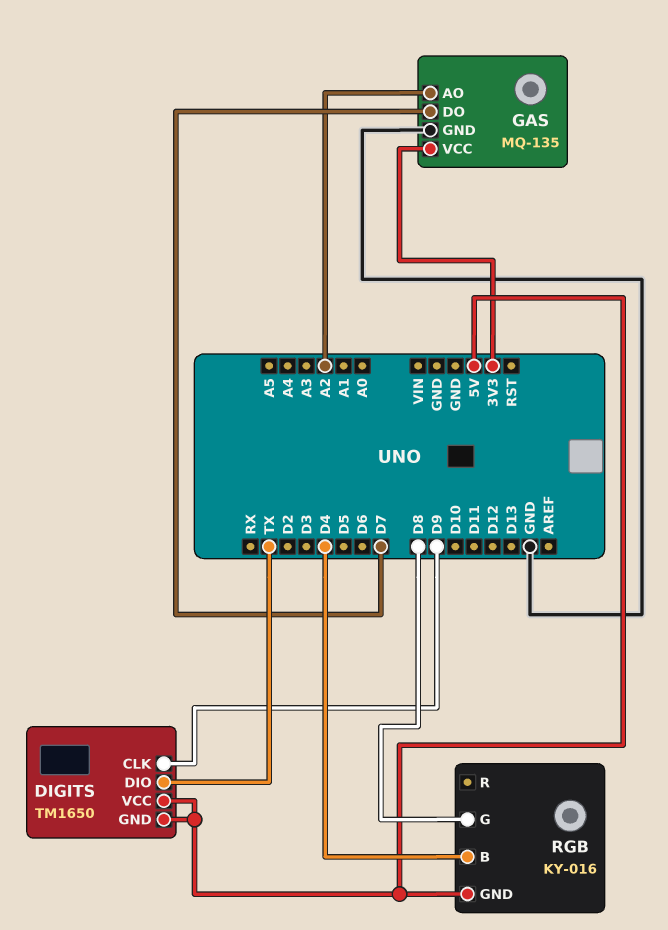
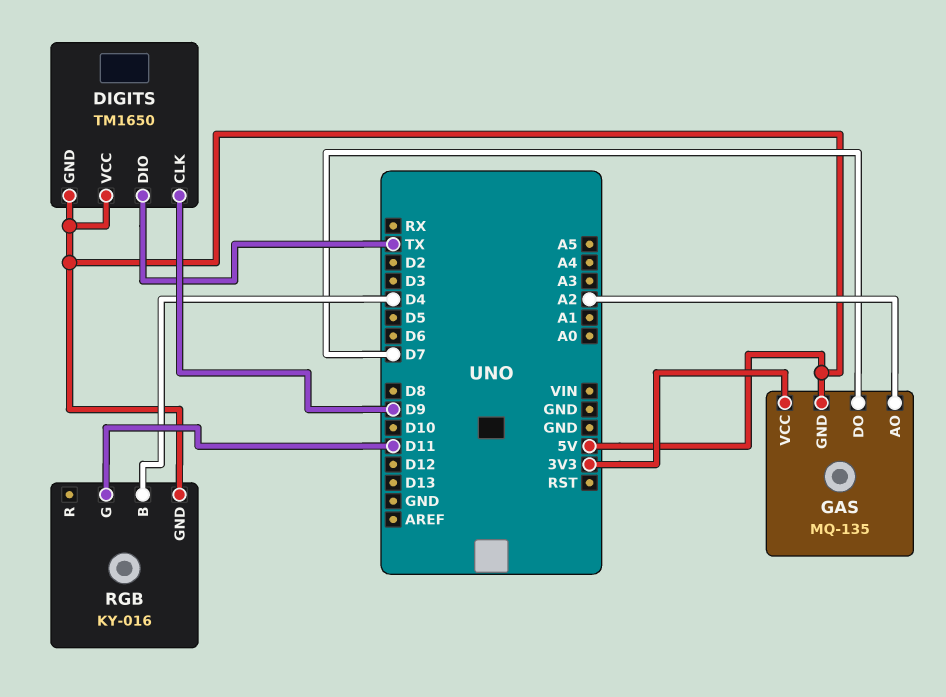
GAS pin GND: GND -> 5V
RGB pin G: D8 -> D11

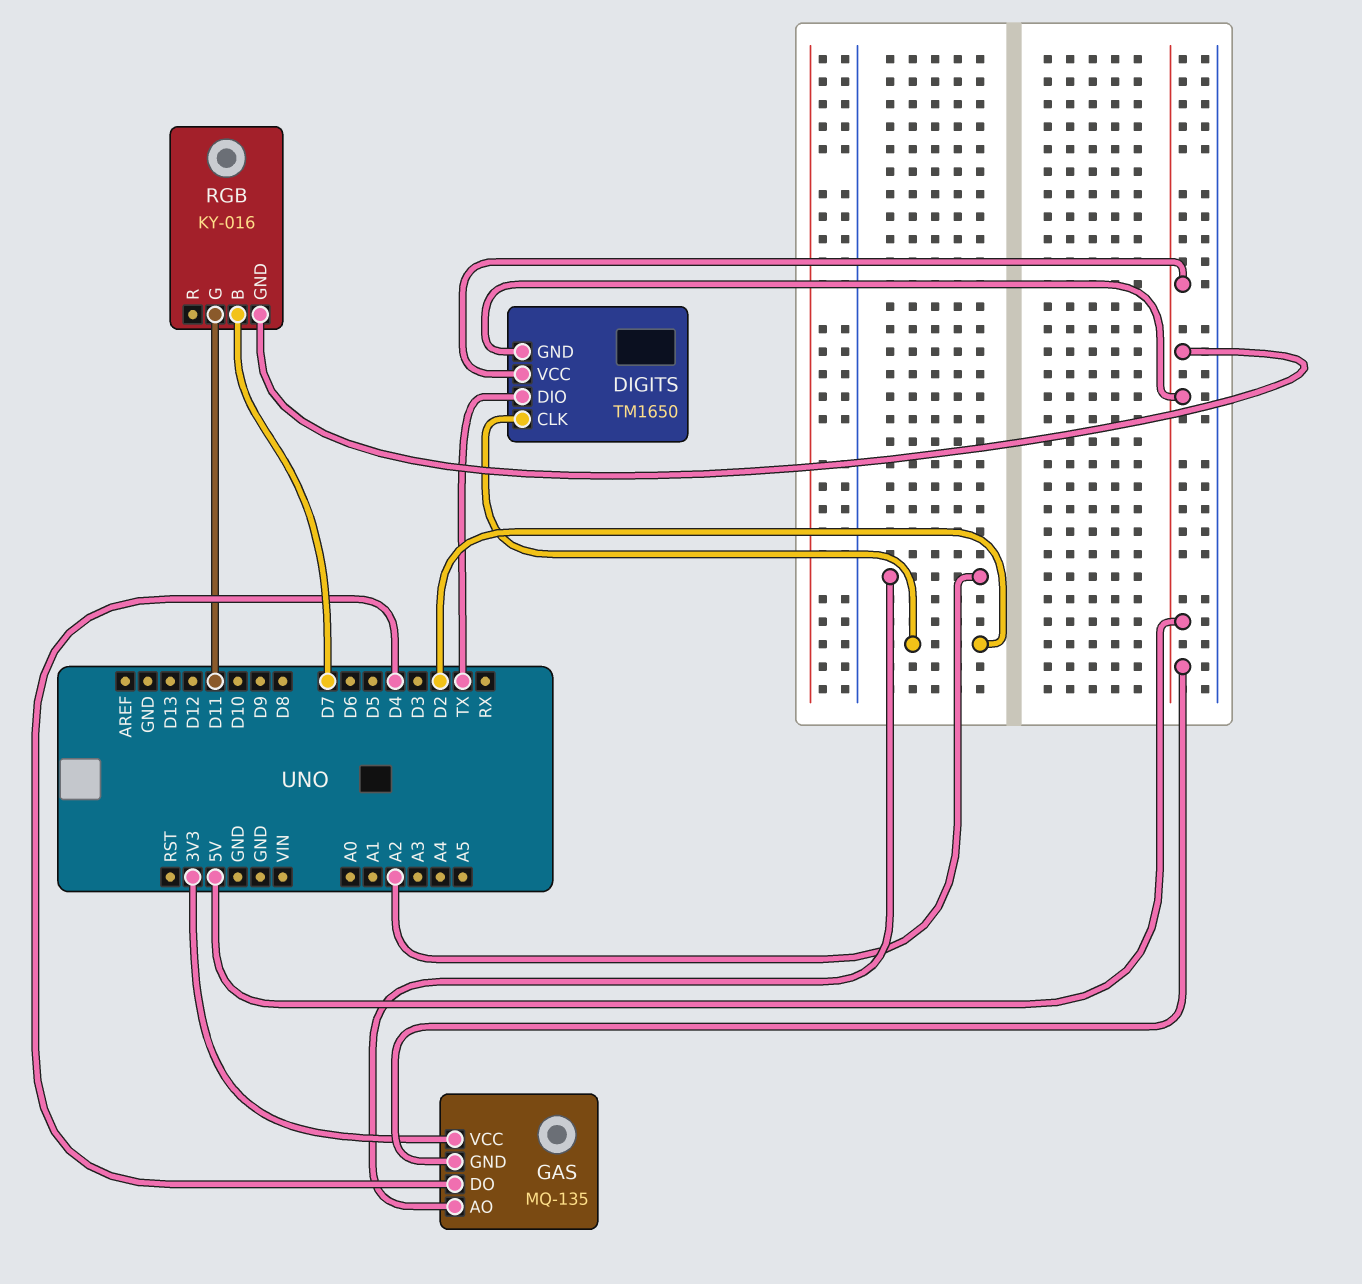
DIGITS pin CLK: D9 -> D2
GAS pin DO: D7 -> D4
RGB pin B: D4 -> D7

